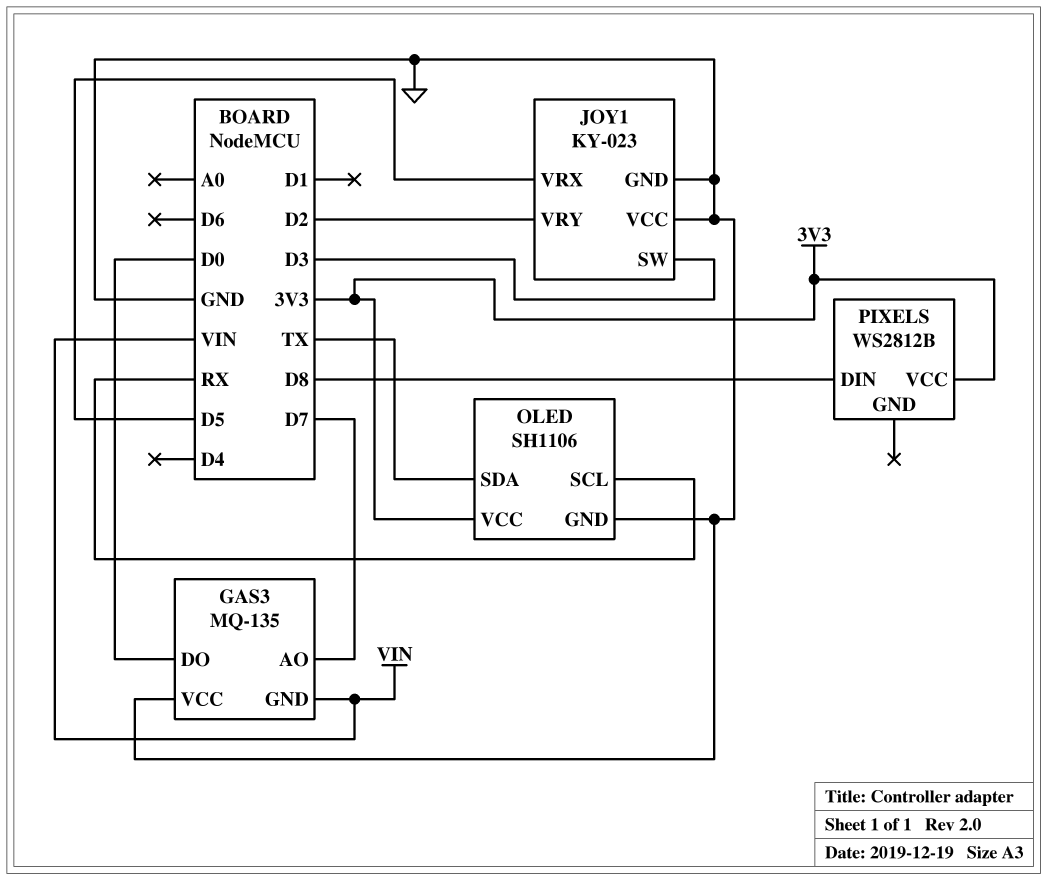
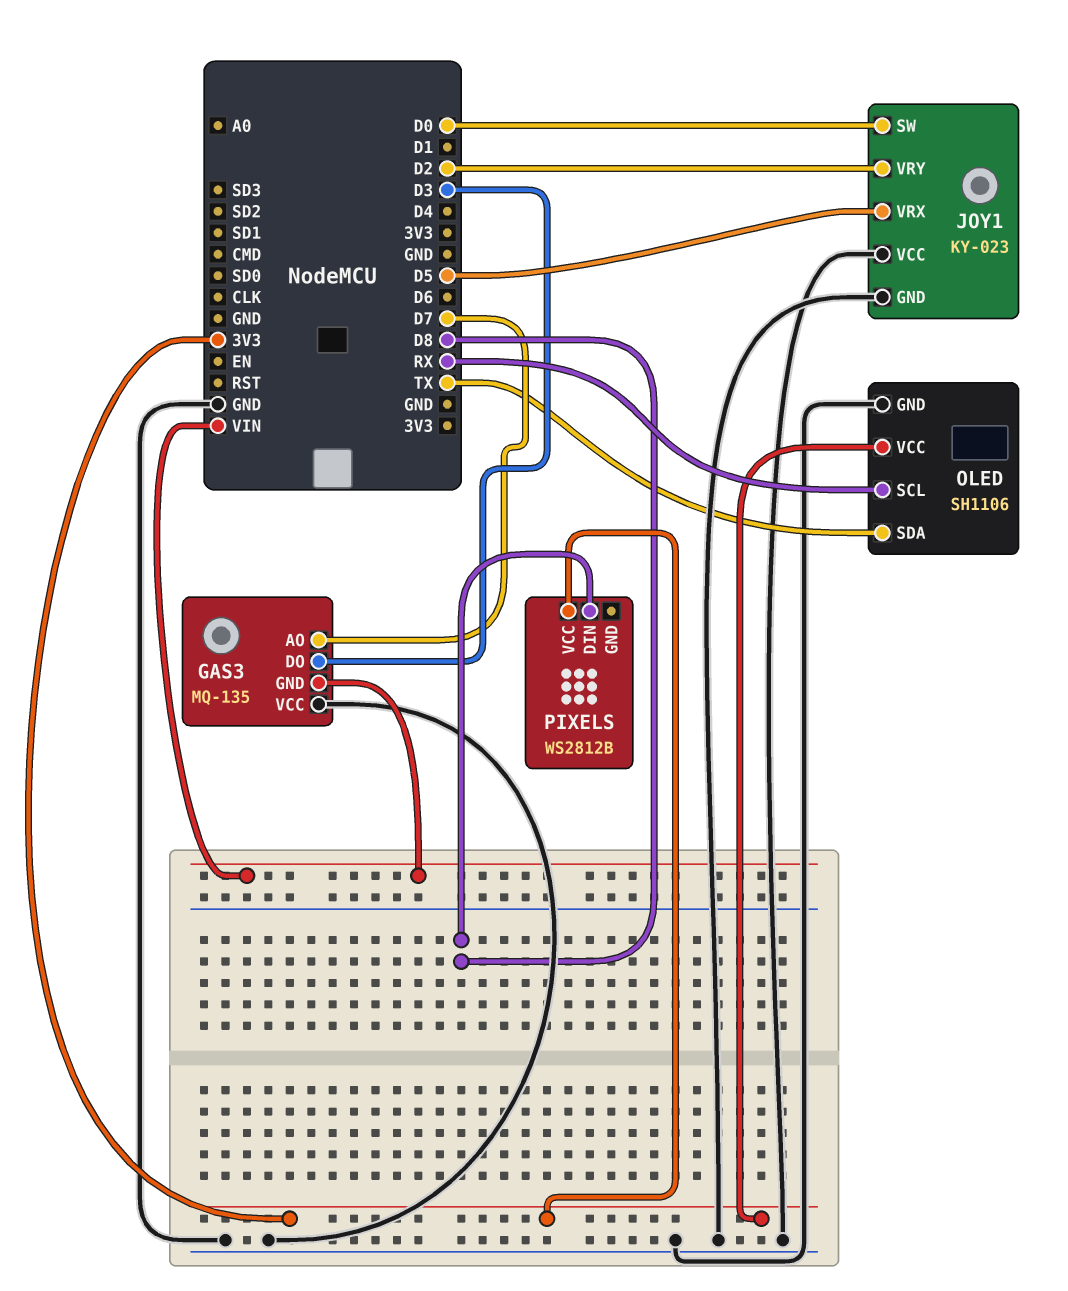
GAS3 pin DO: D0 -> D3
JOY1 pin SW: D3 -> D0

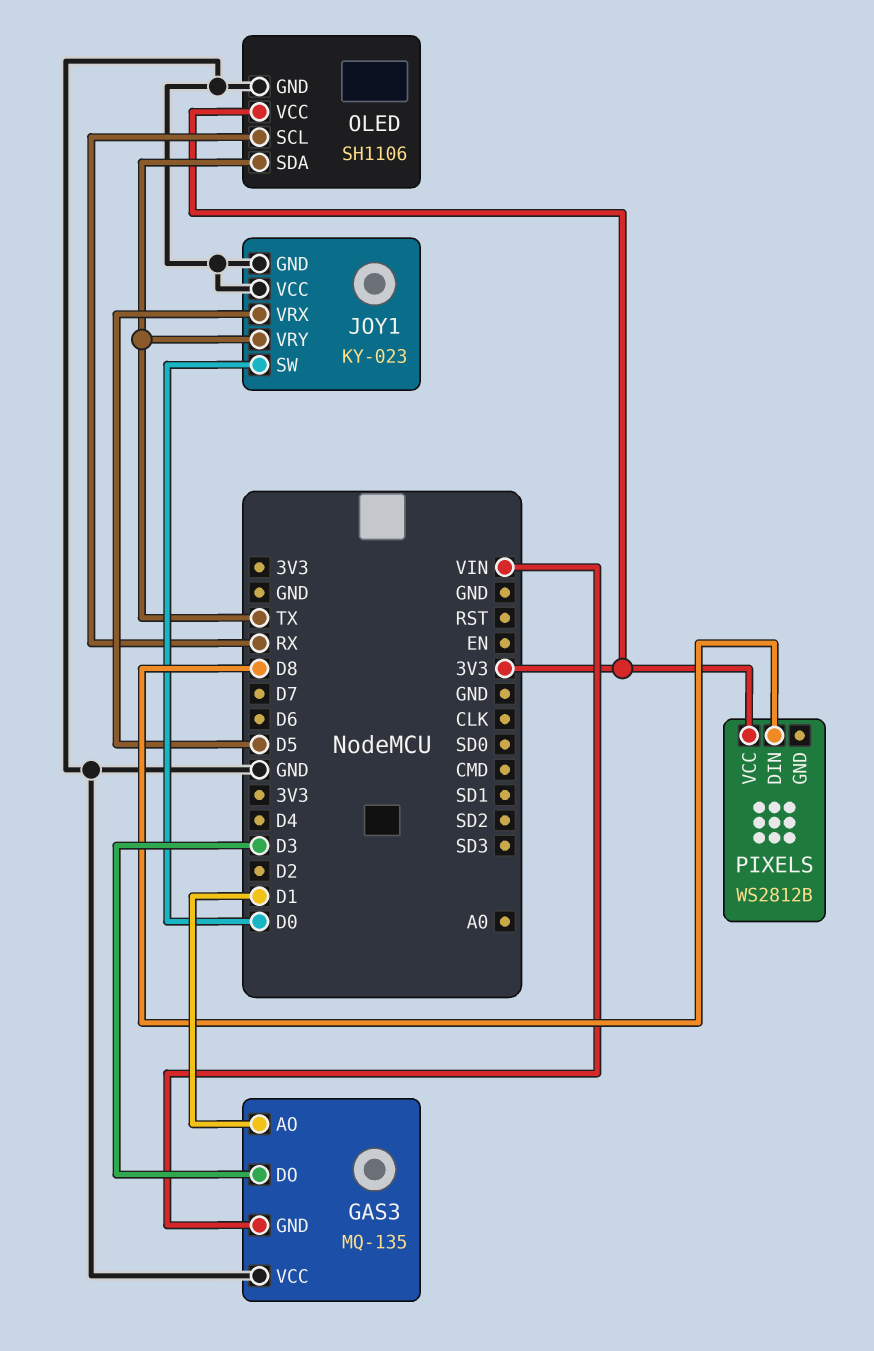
GAS3 pin AO: D7 -> D1
JOY1 pin VRY: D2 -> TX

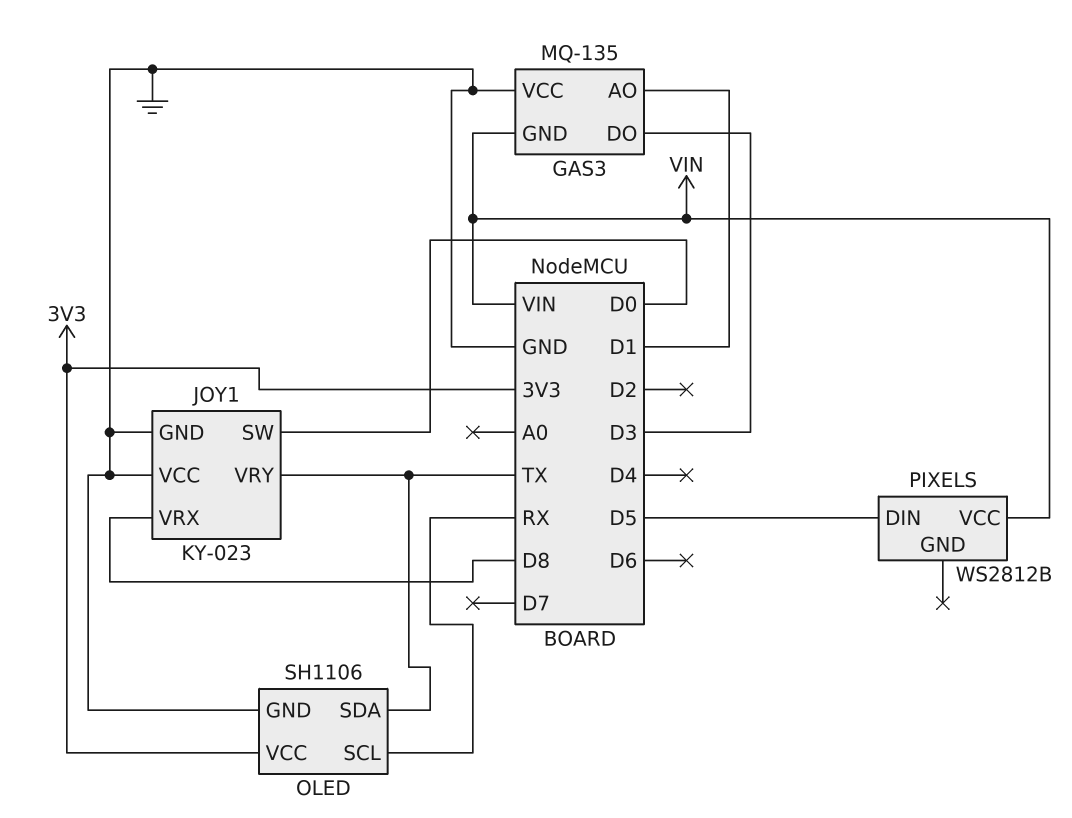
JOY1 pin VRX: D5 -> D8
PIXELS pin DIN: D8 -> D5
PIXELS pin VCC: 3V3 -> VIN

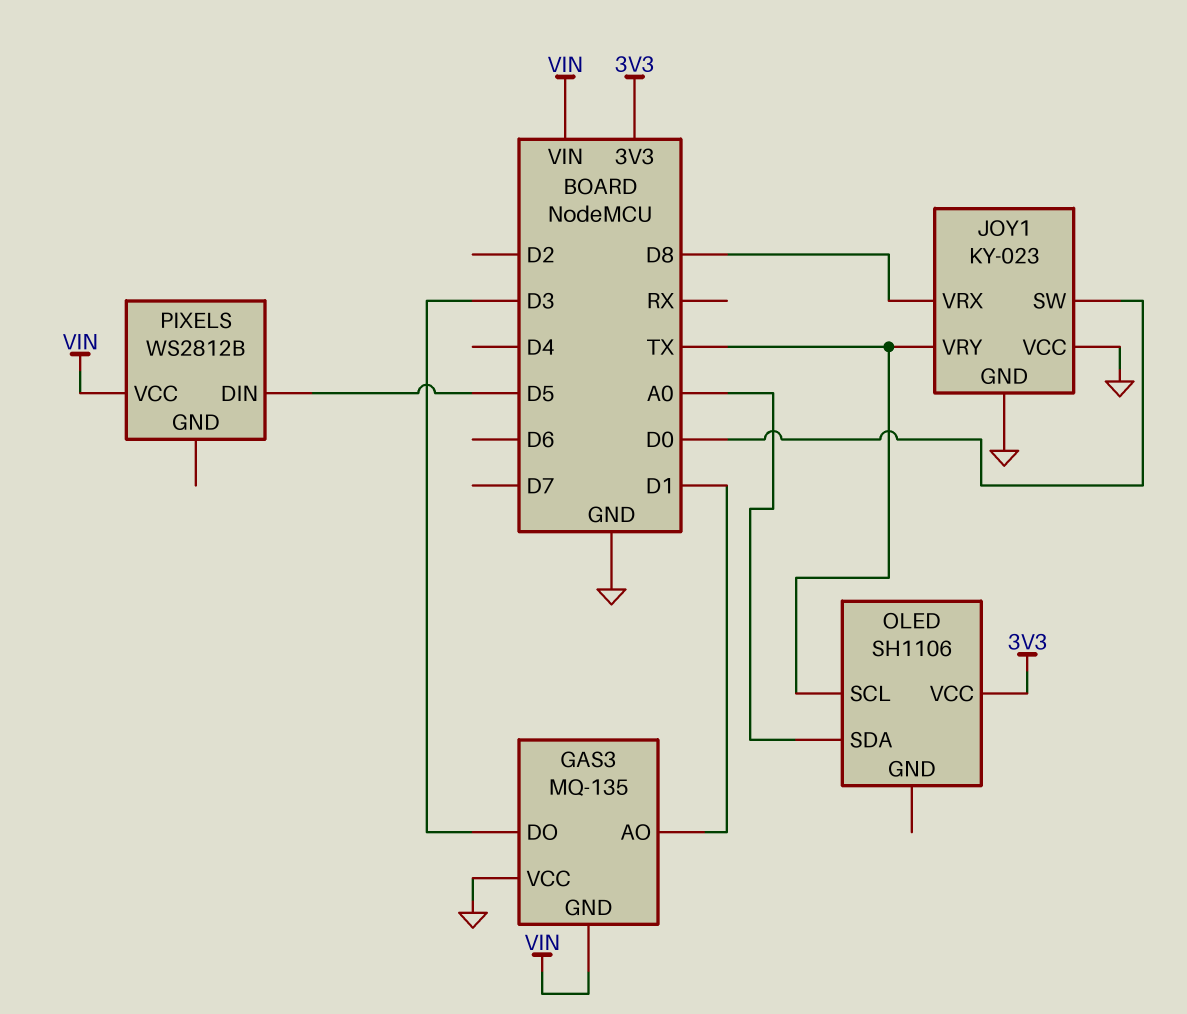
OLED pin GND: GND -> none
OLED pin SCL: RX -> TX
OLED pin SDA: TX -> A0

